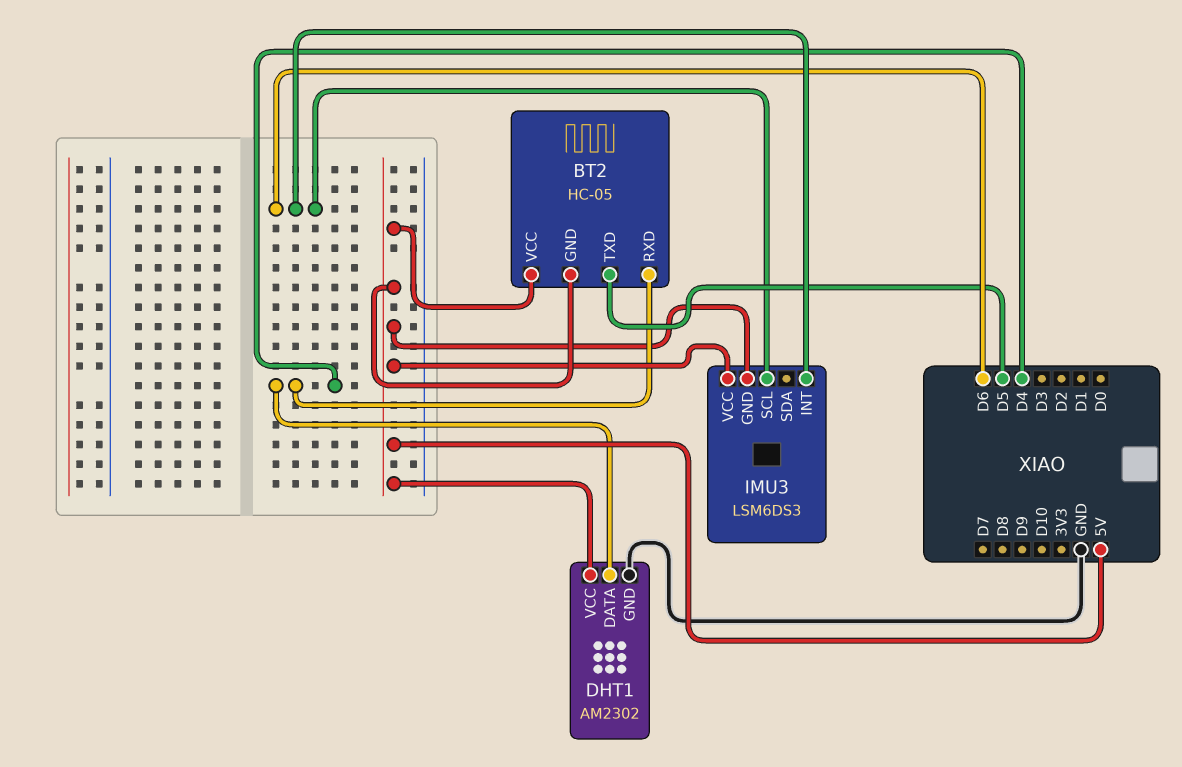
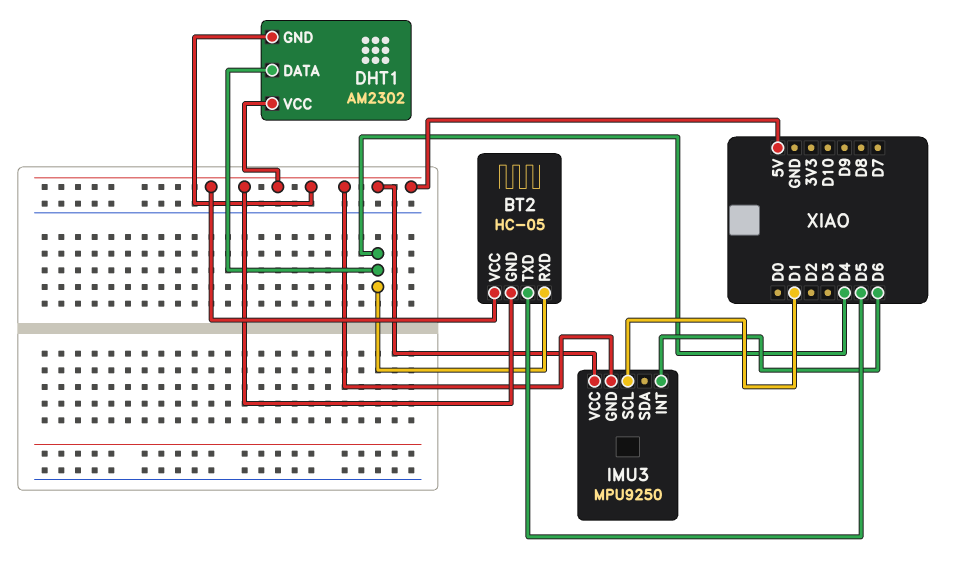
DHT1 pin GND: GND -> 5V
IMU3: LSM6DS3 -> MPU9250
IMU3 pin SCL: D6 -> D1

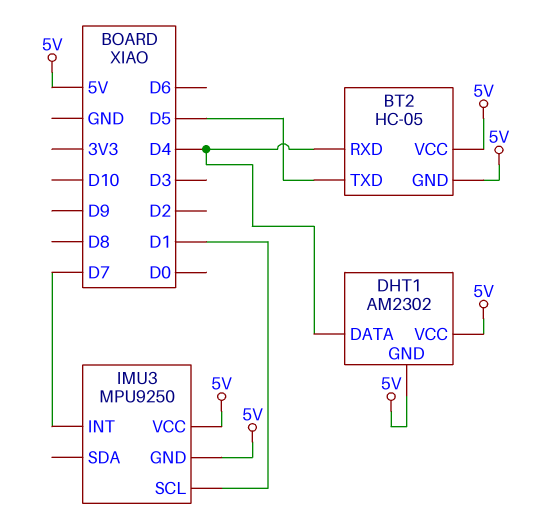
IMU3 pin INT: D6 -> D7

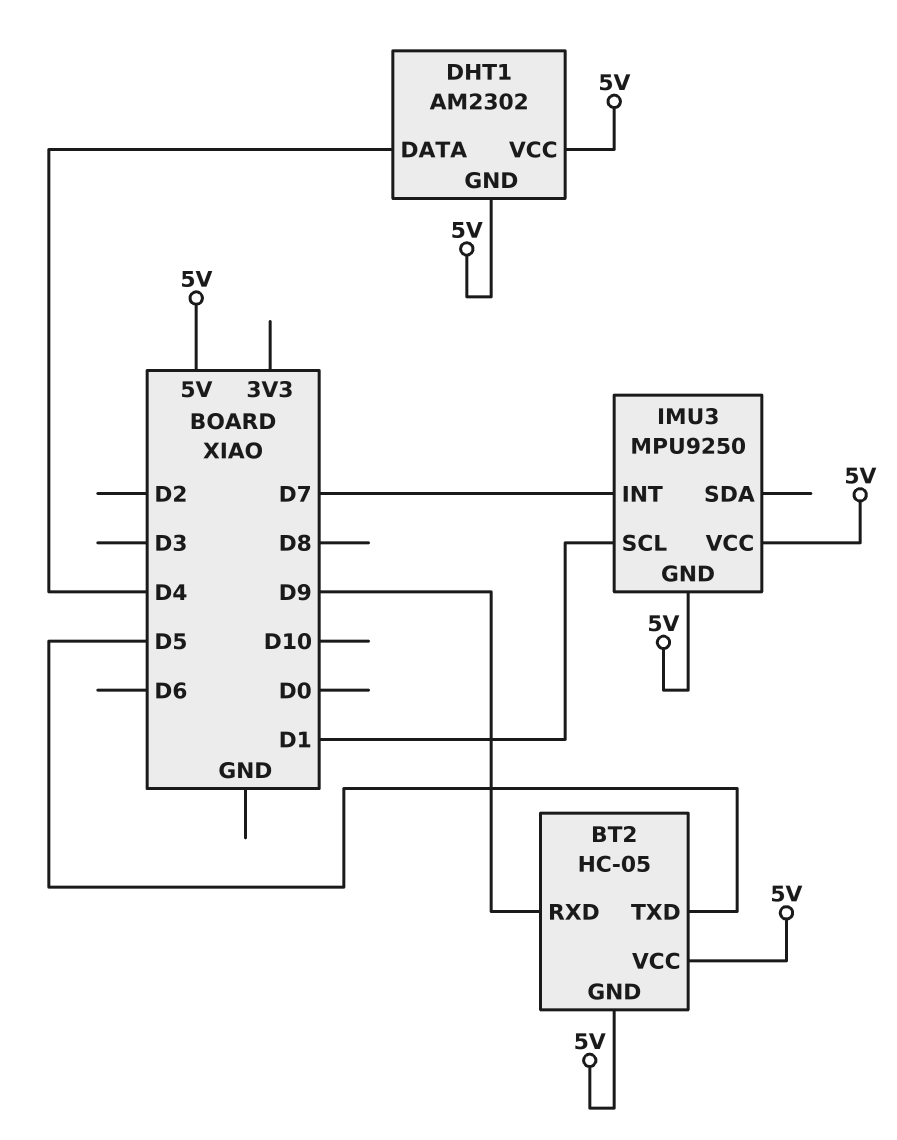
BT2 pin RXD: D4 -> D9

